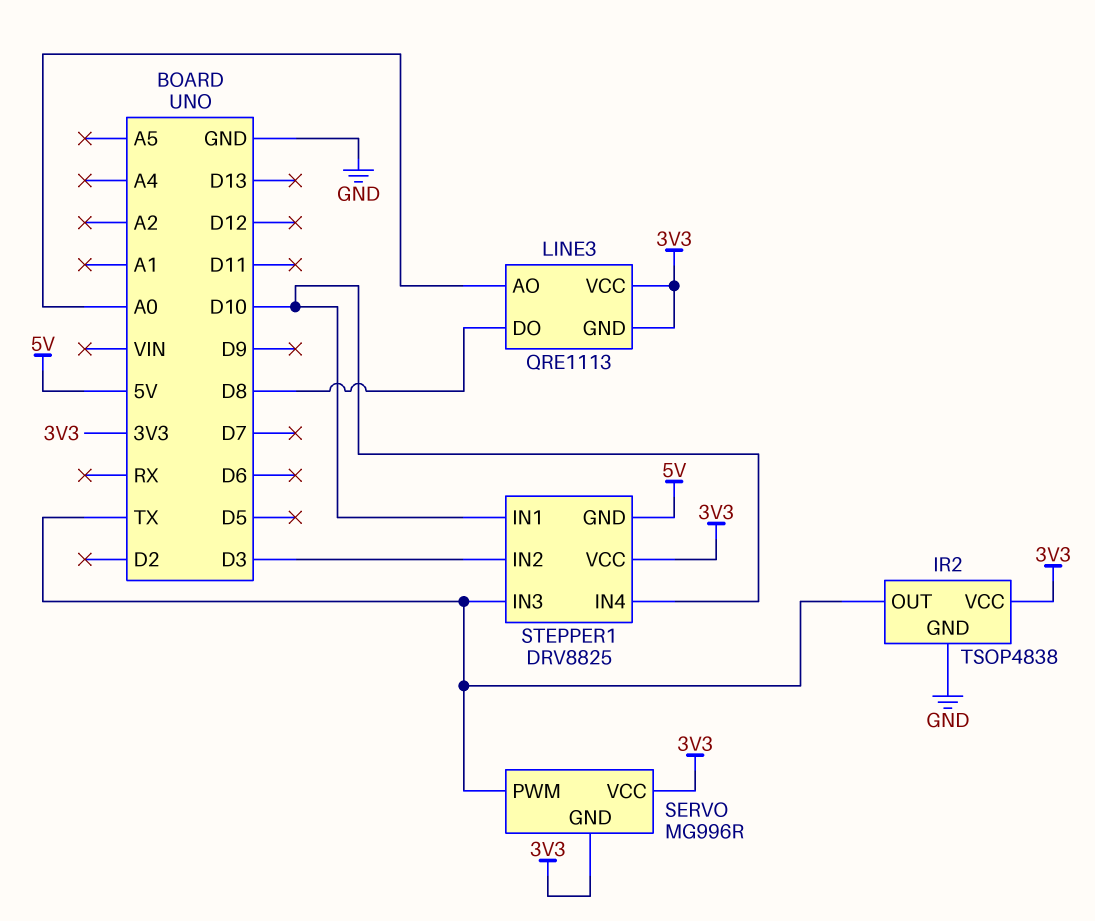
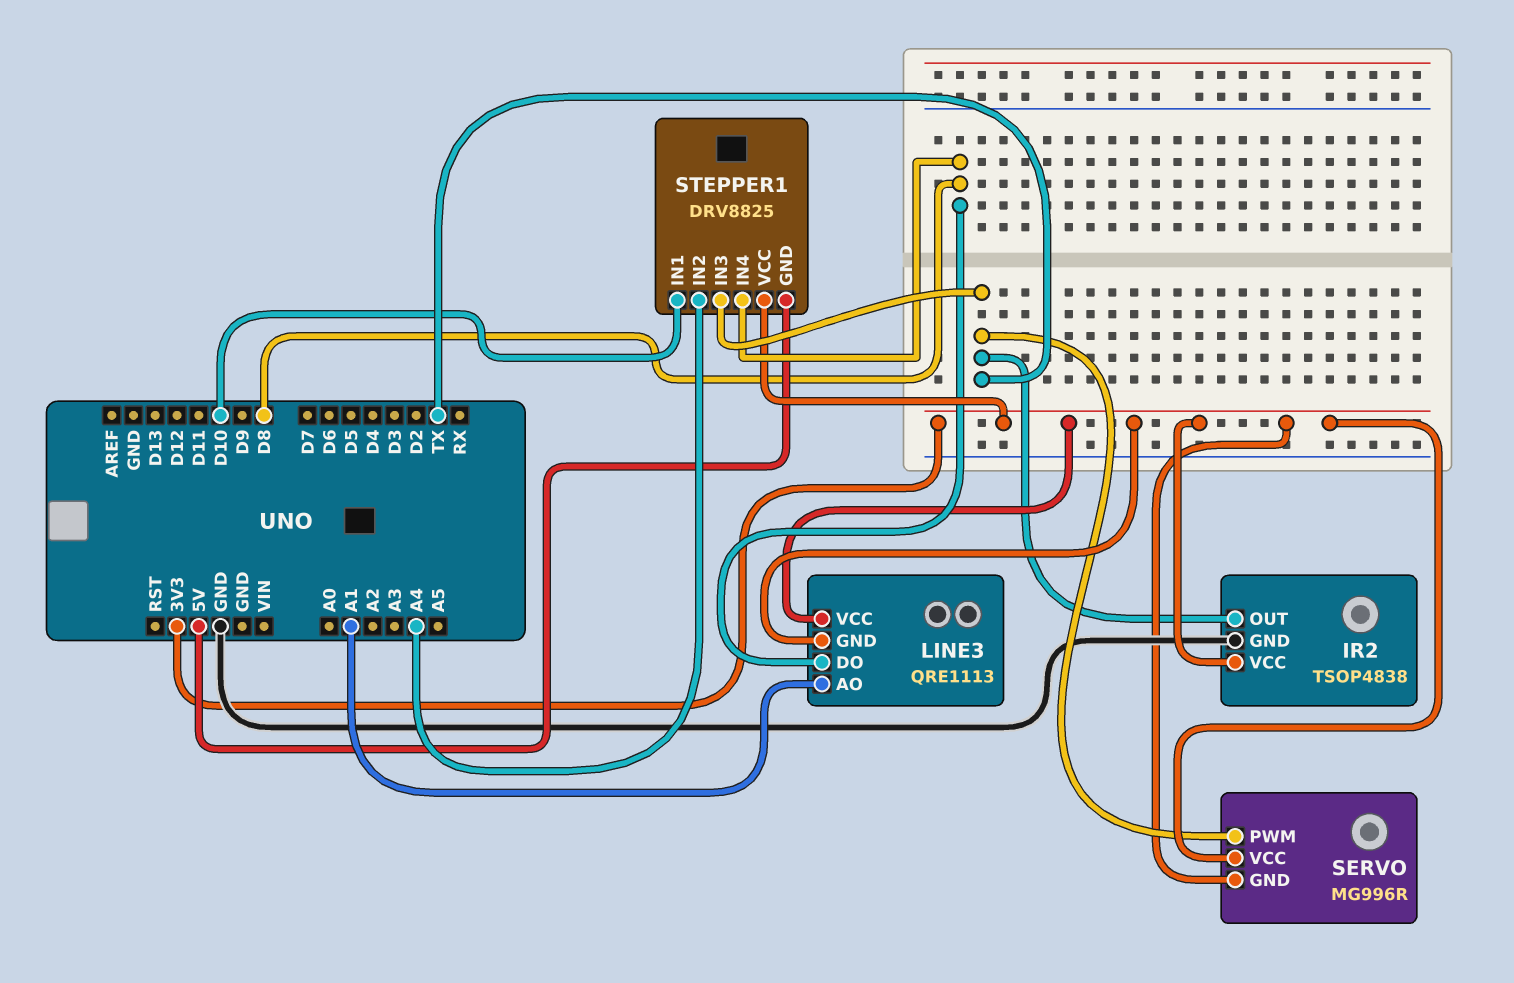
LINE3 pin AO: A0 -> A1
STEPPER1 pin IN2: D3 -> A4
STEPPER1 pin IN4: D10 -> D8

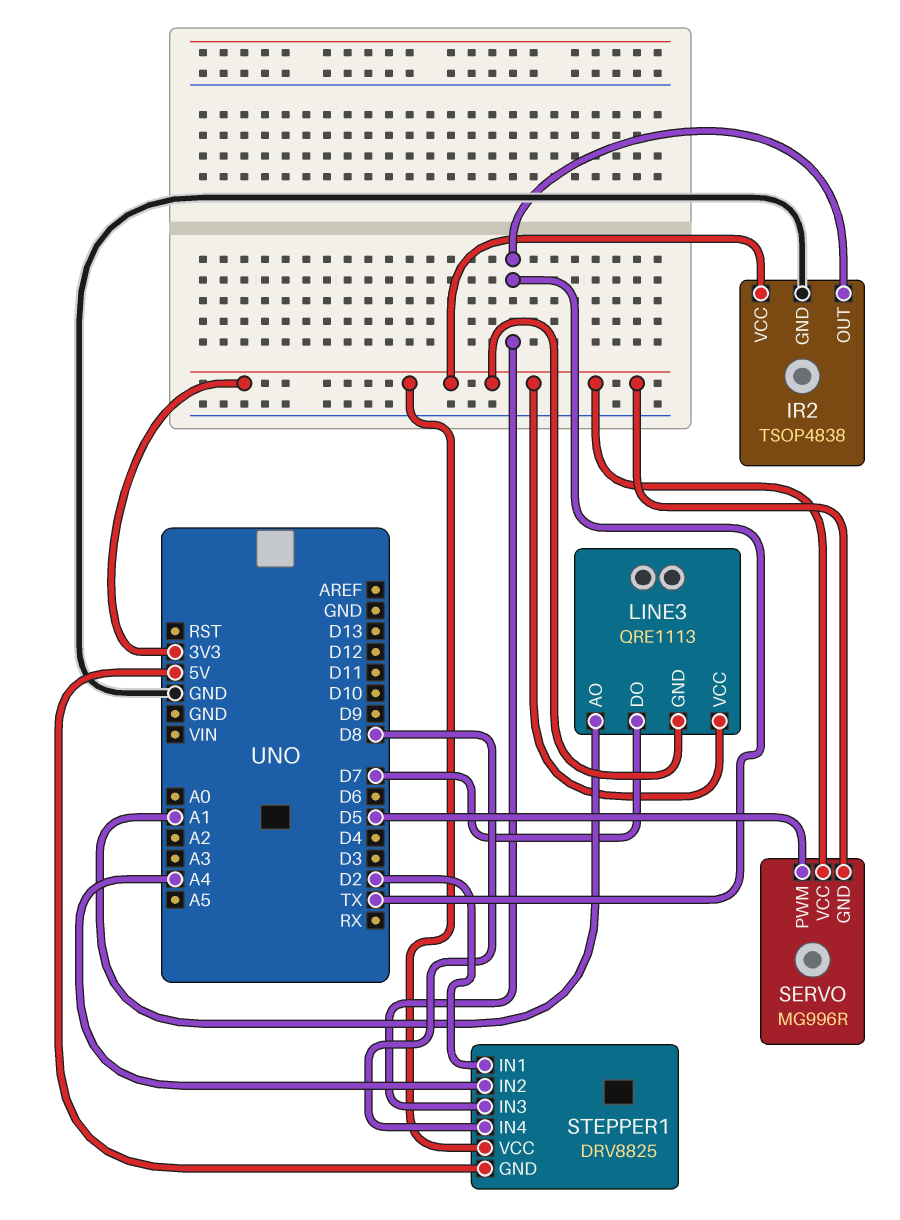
LINE3 pin DO: D8 -> D7
SERVO pin PWM: TX -> D5
STEPPER1 pin IN1: D10 -> D2

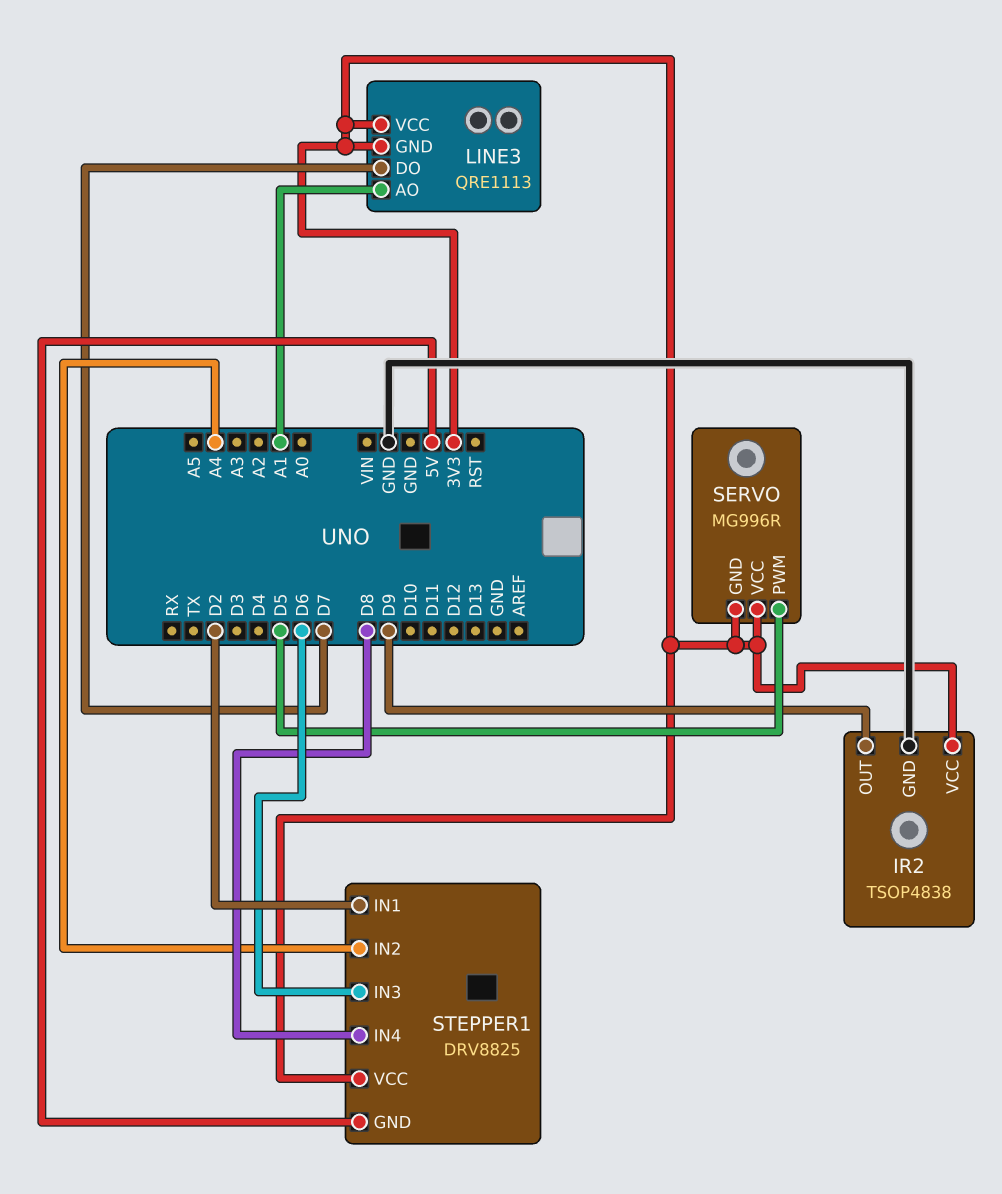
IR2 pin OUT: TX -> D9
STEPPER1 pin IN3: TX -> D6

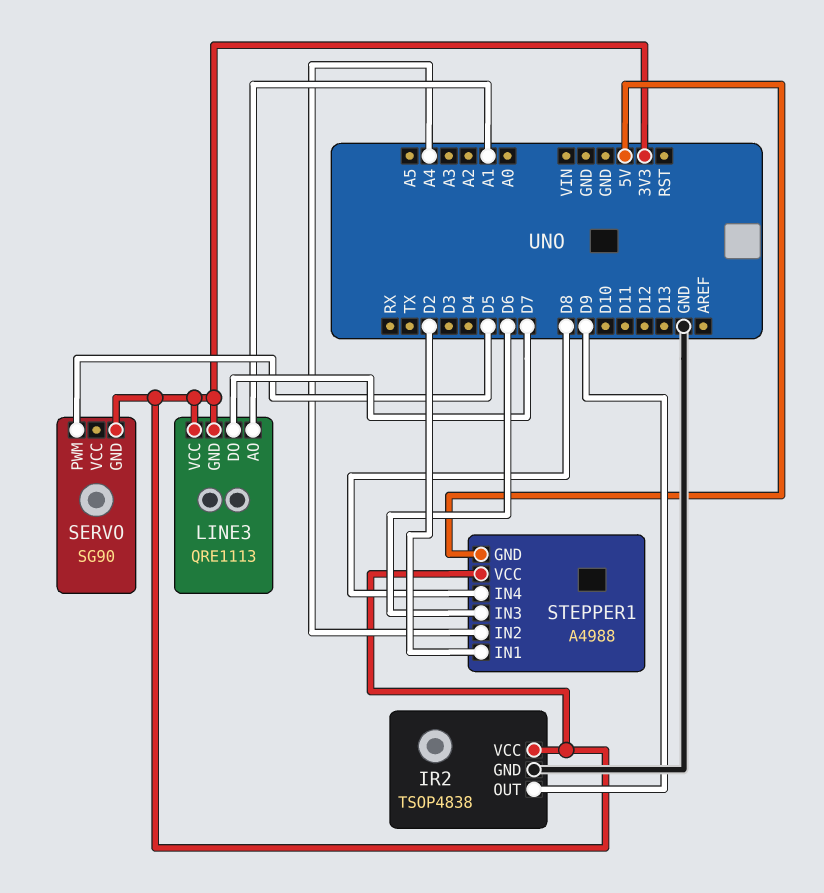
SERVO: MG996R -> SG90
SERVO pin VCC: 3V3 -> none
STEPPER1: DRV8825 -> A4988

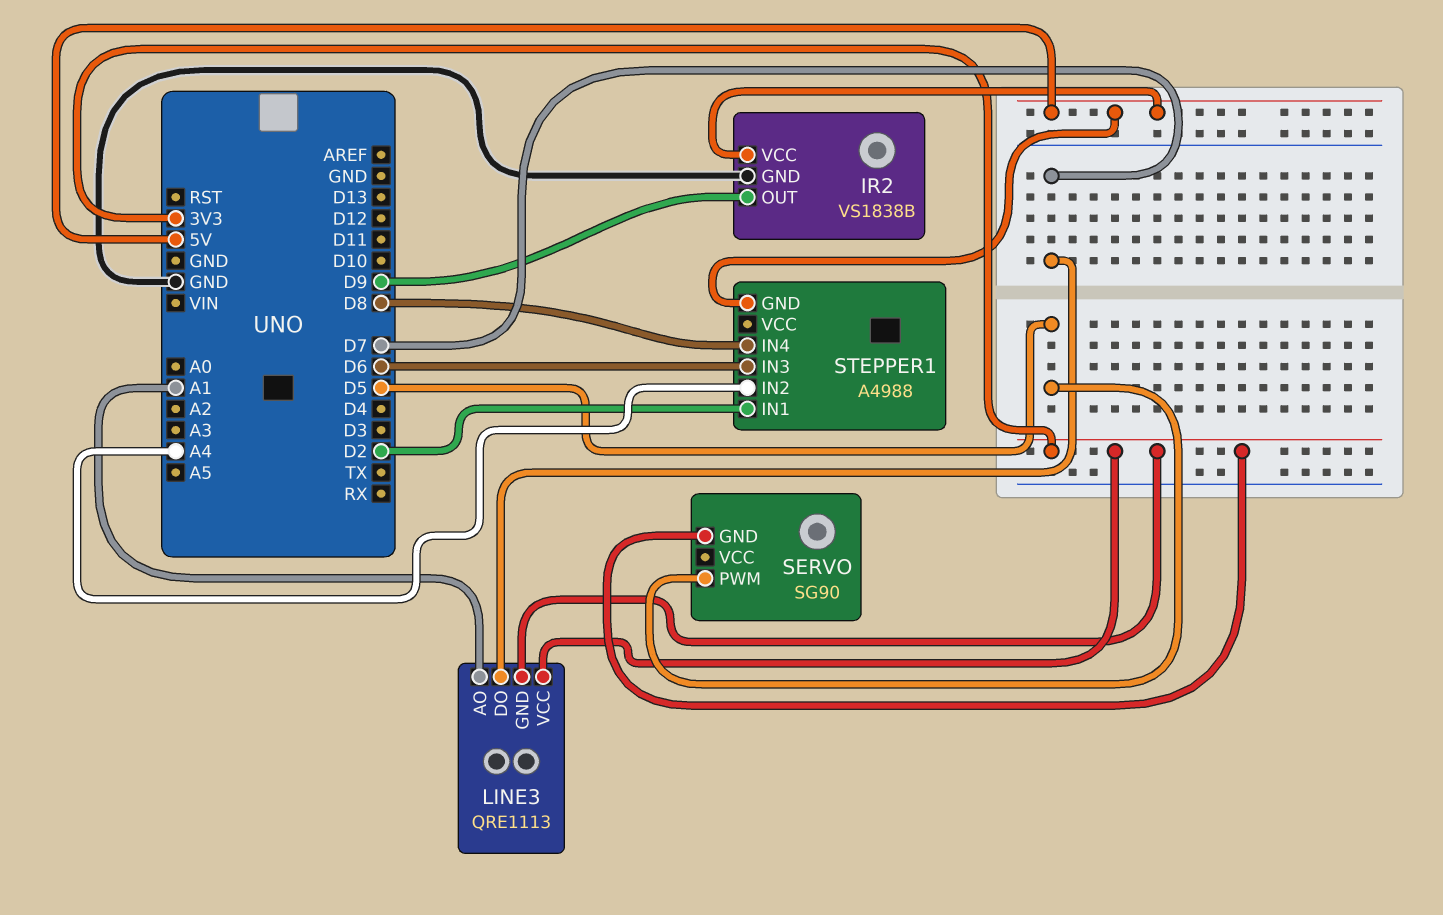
IR2: TSOP4838 -> VS1838B
IR2 pin VCC: 3V3 -> 5V
STEPPER1 pin VCC: 3V3 -> none

